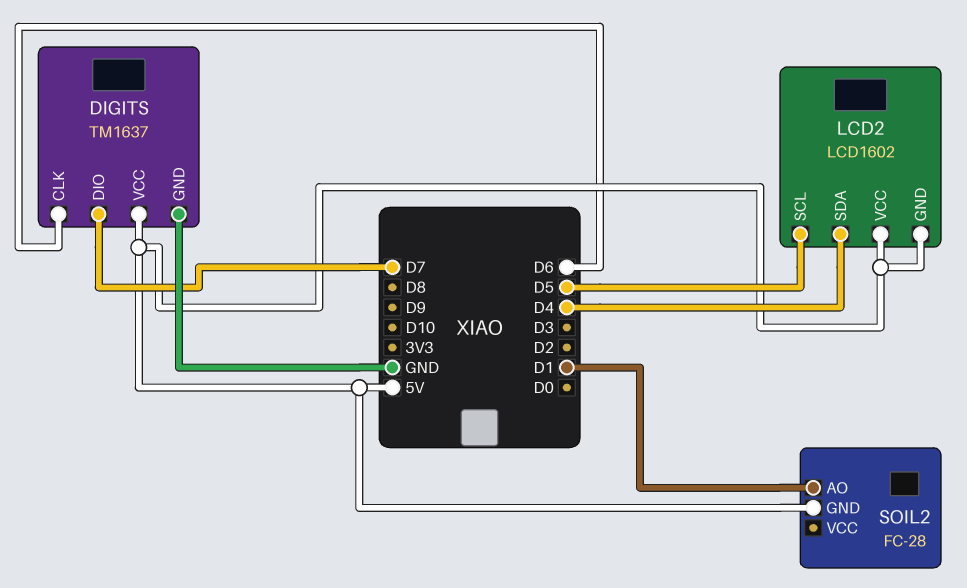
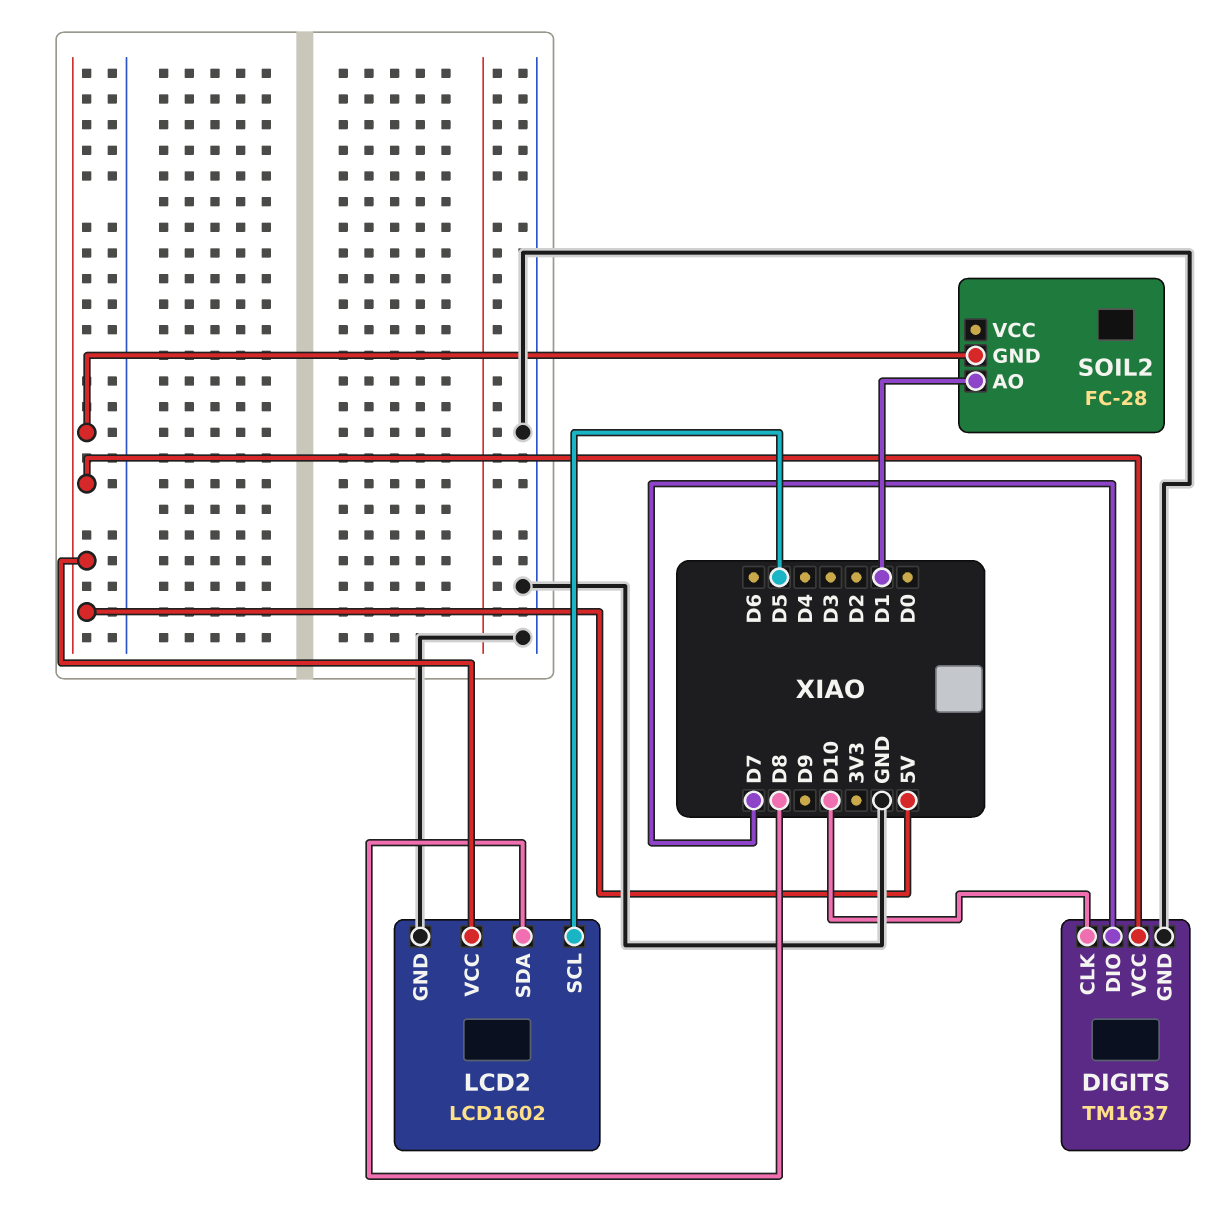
DIGITS pin CLK: D6 -> D10
LCD2 pin GND: 5V -> GND
LCD2 pin SDA: D4 -> D8

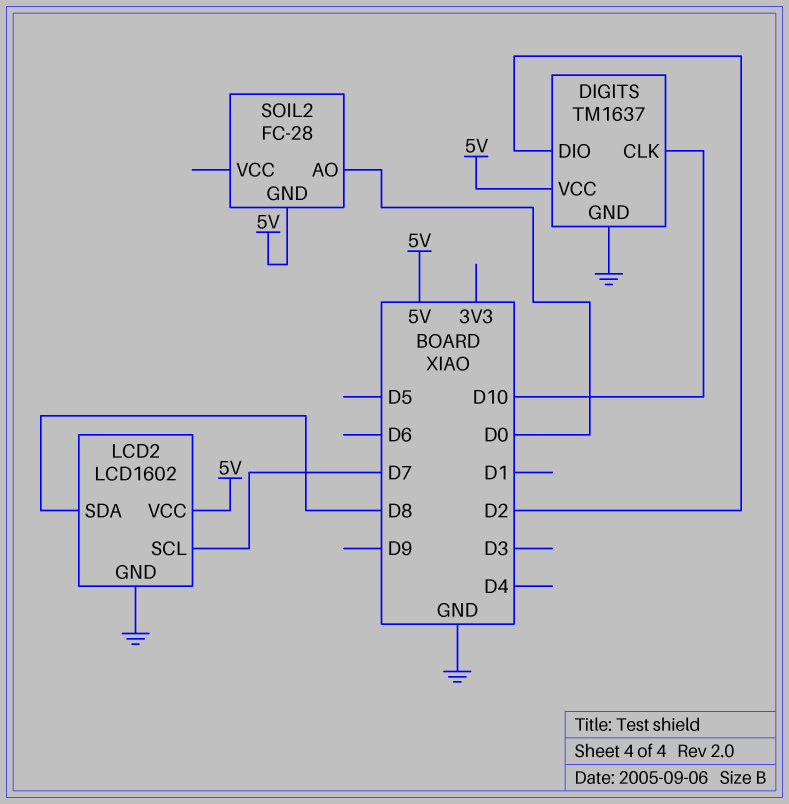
DIGITS pin DIO: D7 -> D2
LCD2 pin SCL: D5 -> D7
SOIL2 pin AO: D1 -> D0

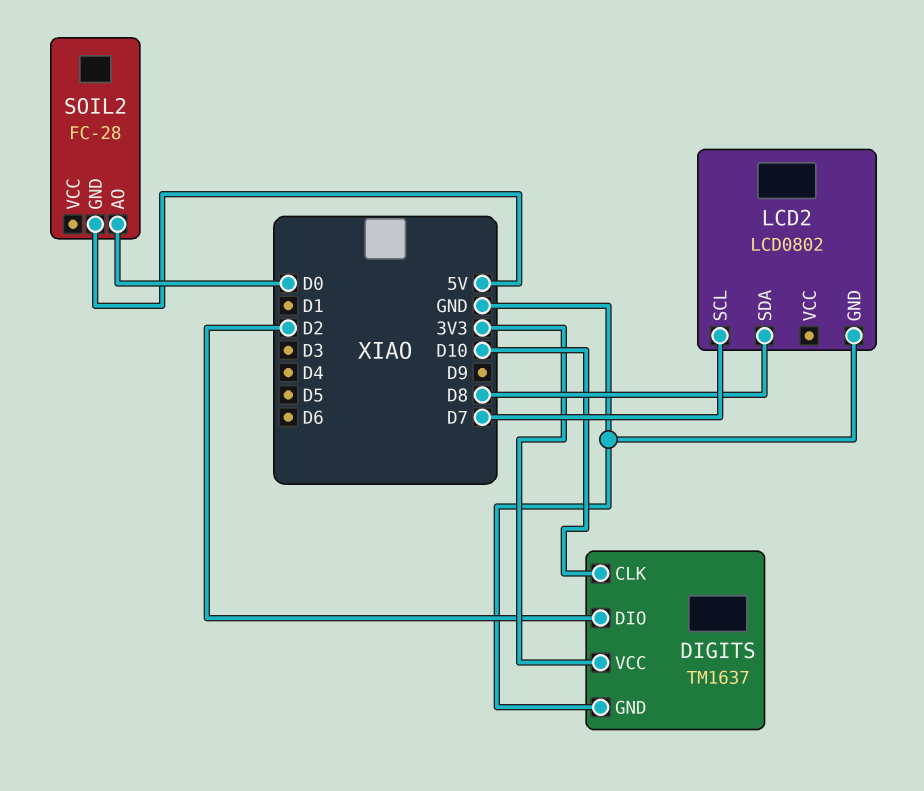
DIGITS pin VCC: 5V -> 3V3
LCD2: LCD1602 -> LCD0802
LCD2 pin VCC: 5V -> none

